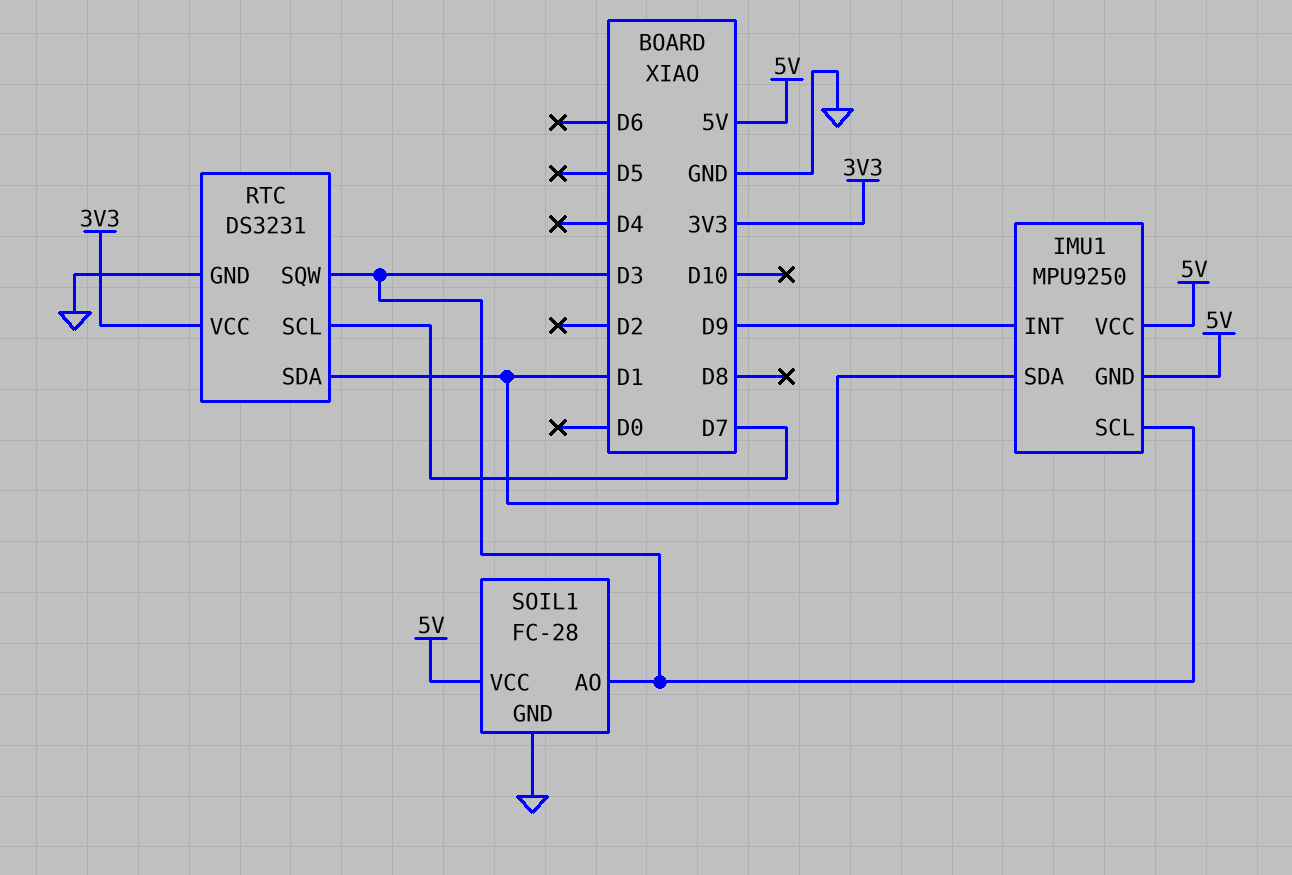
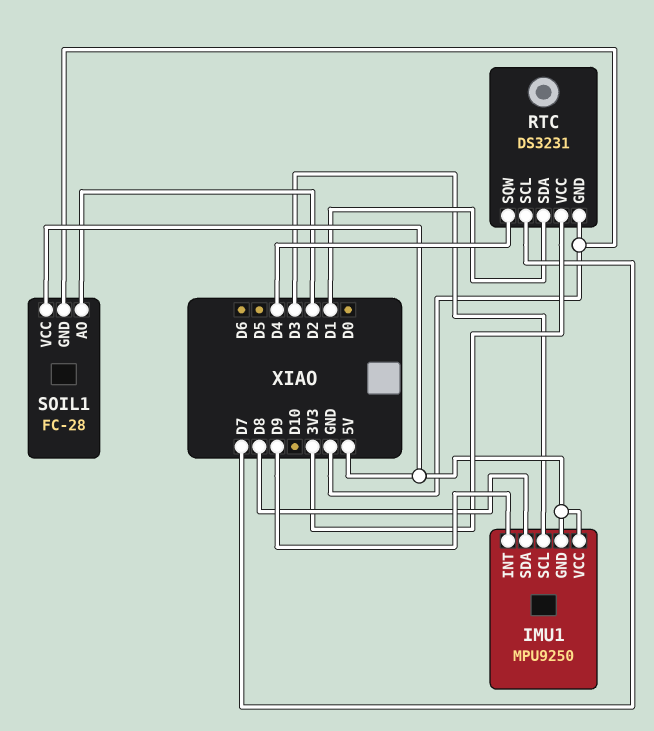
IMU1 pin SDA: D1 -> D8
RTC pin SQW: D3 -> D4
SOIL1 pin AO: D3 -> D2

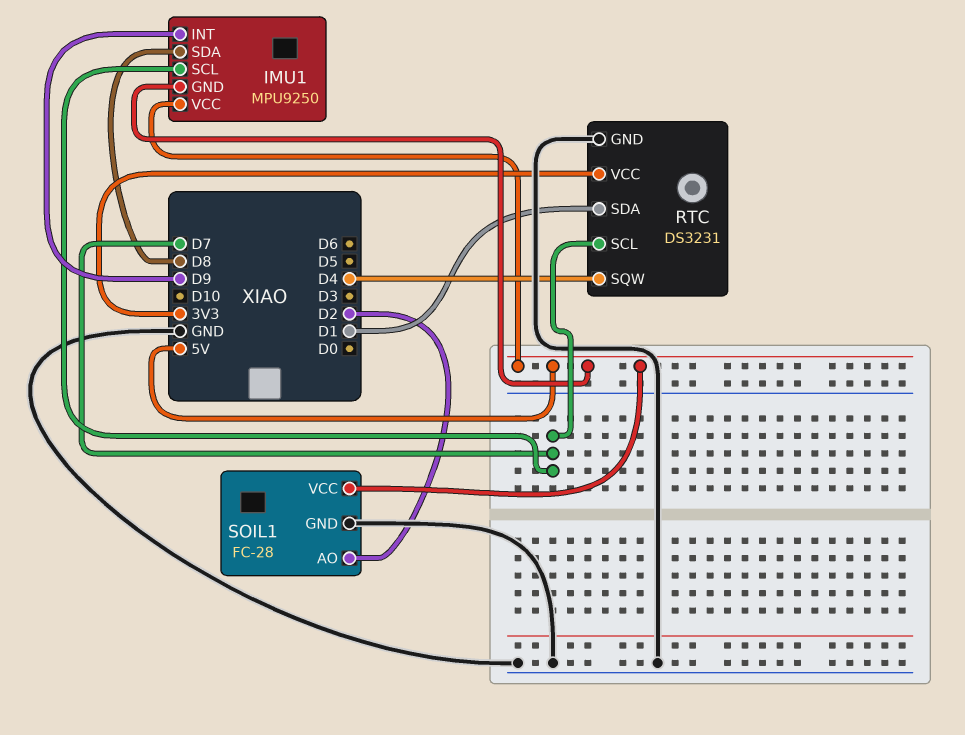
IMU1 pin SCL: D3 -> D7

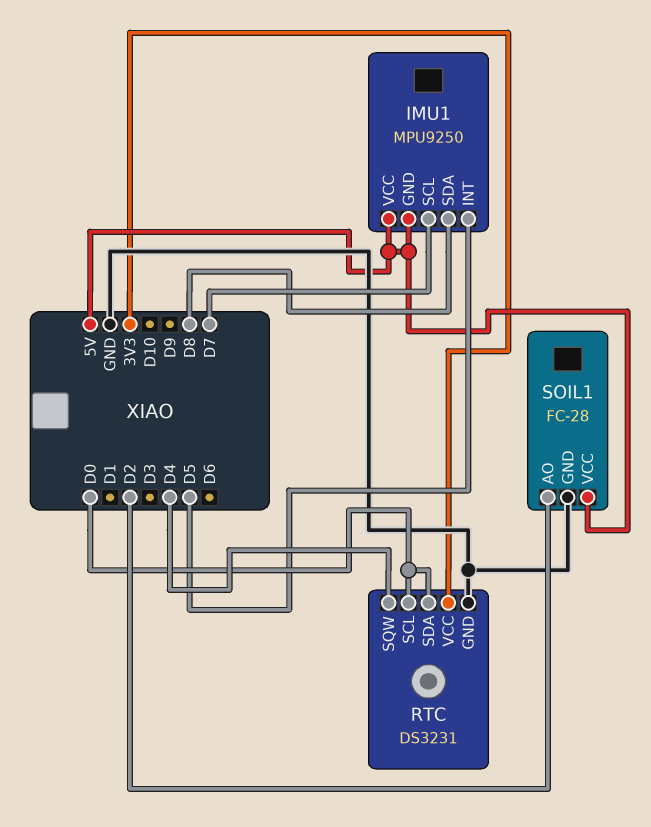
IMU1 pin INT: D9 -> D5
RTC pin SCL: D7 -> D0
RTC pin SDA: D1 -> D0

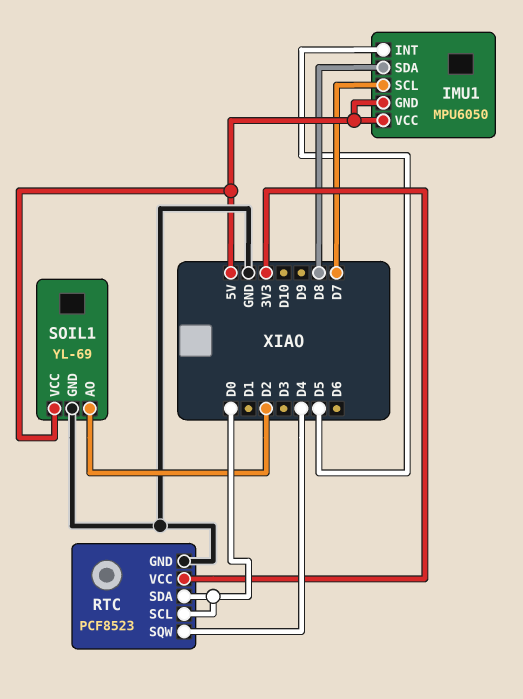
IMU1: MPU9250 -> MPU6050
RTC: DS3231 -> PCF8523
SOIL1: FC-28 -> YL-69

